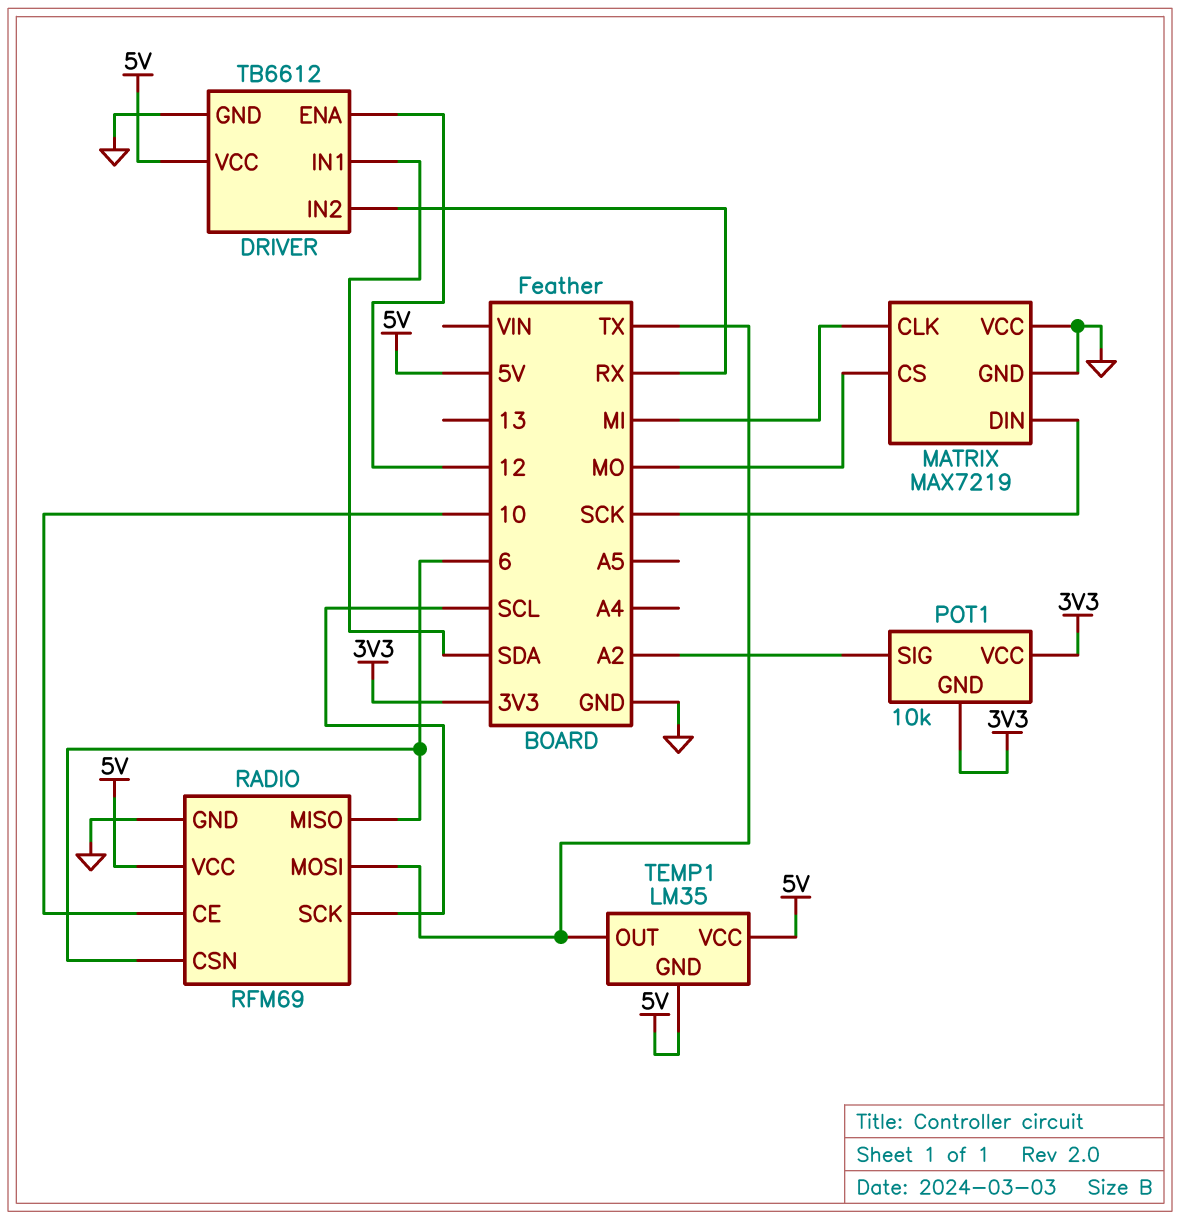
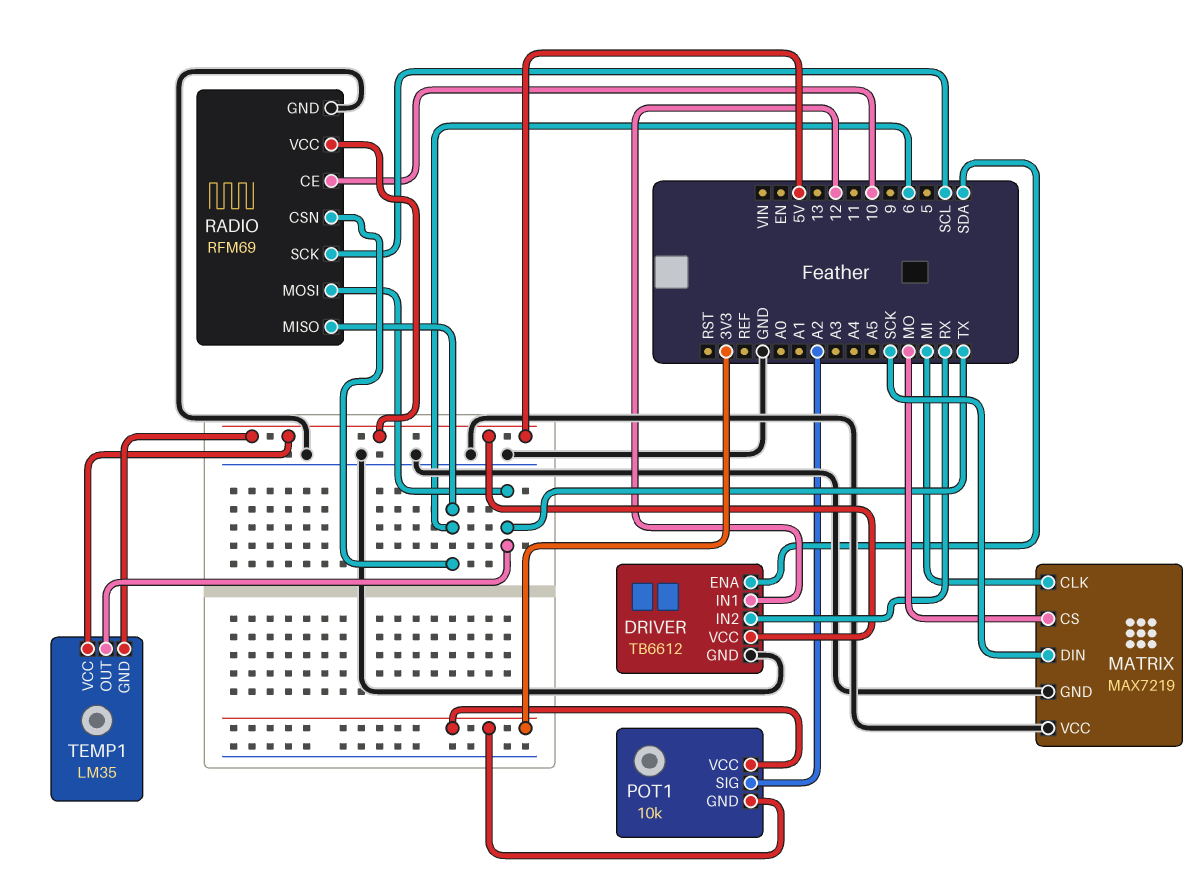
DRIVER pin ENA: 12 -> SDA
DRIVER pin IN1: SDA -> 12

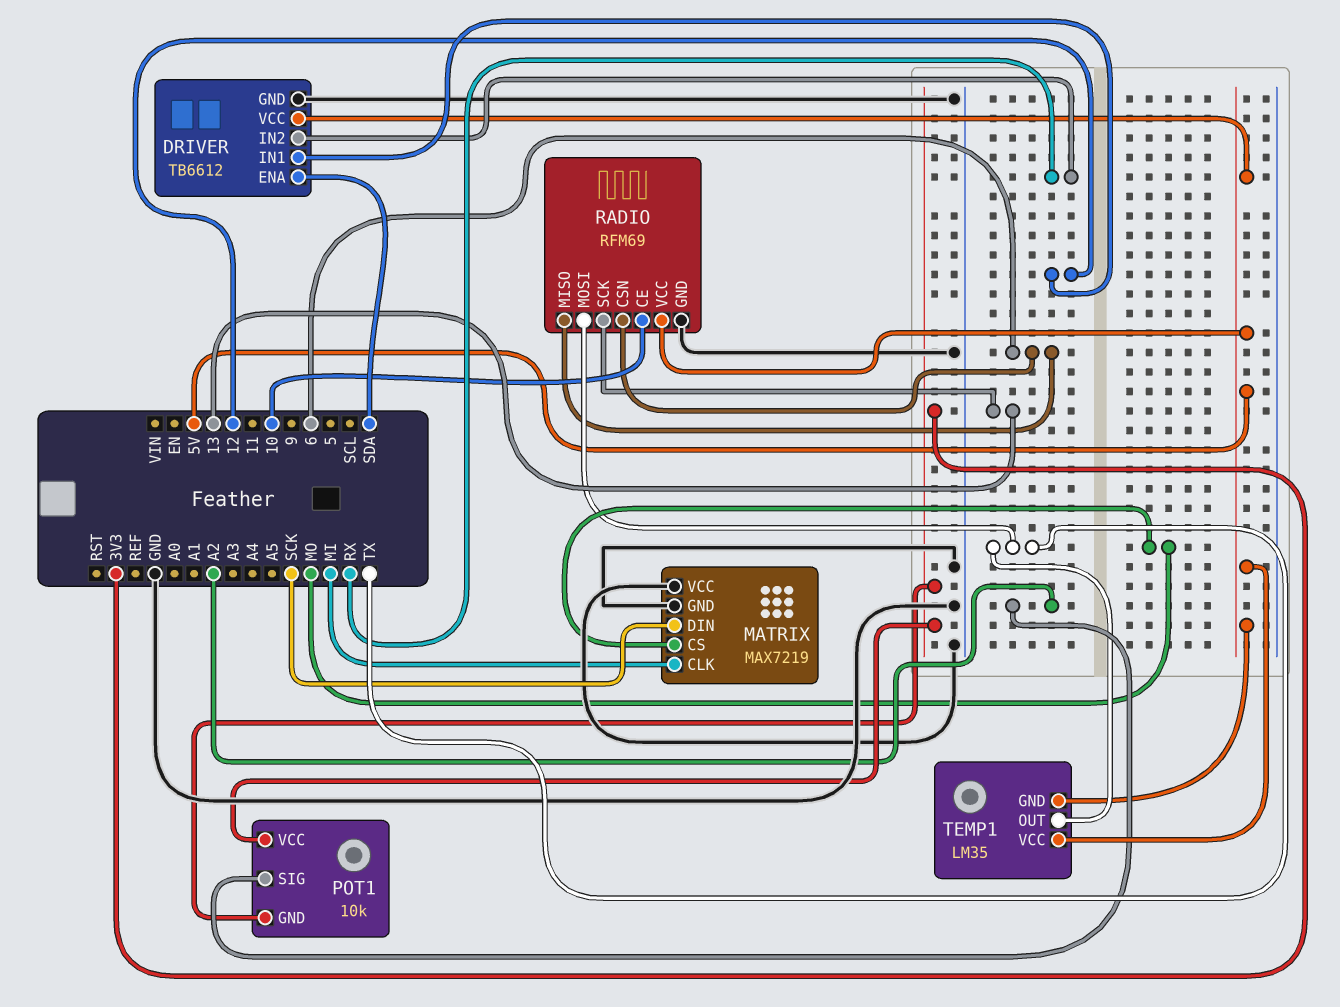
RADIO pin SCK: SCL -> 13

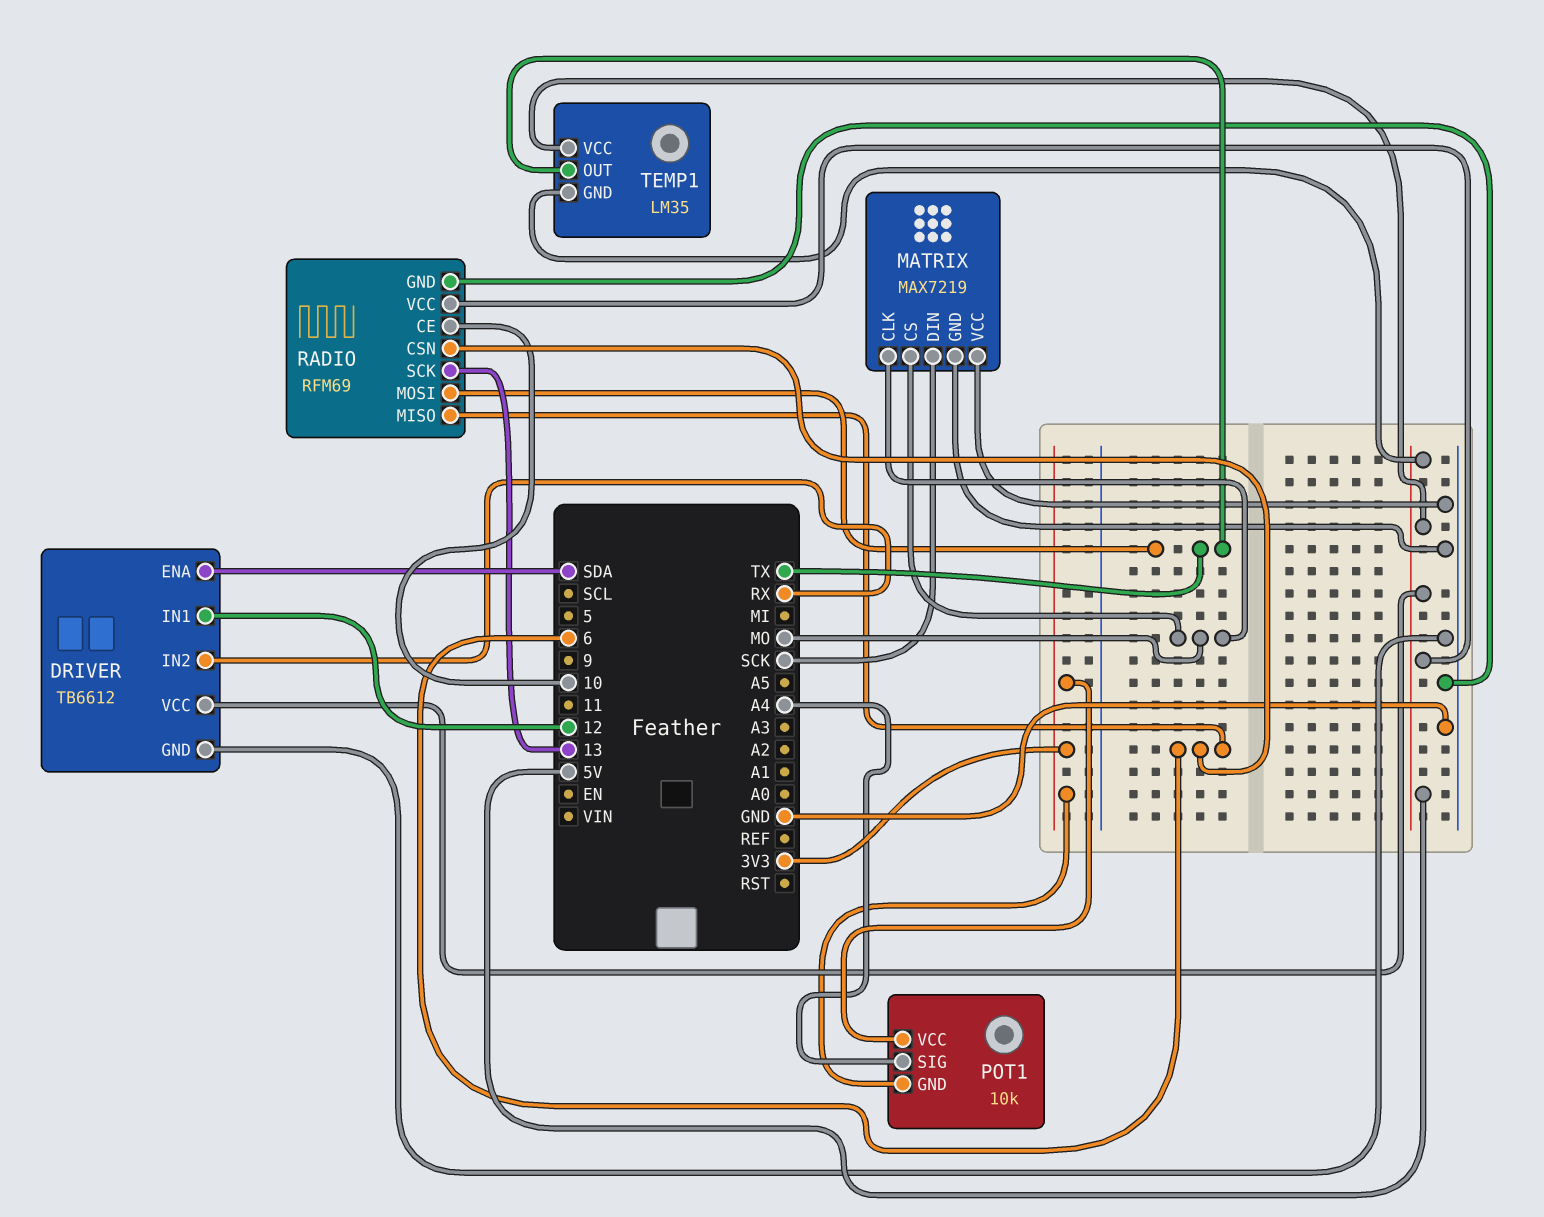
MATRIX pin CLK: MI -> MO
POT1 pin SIG: A2 -> A4

